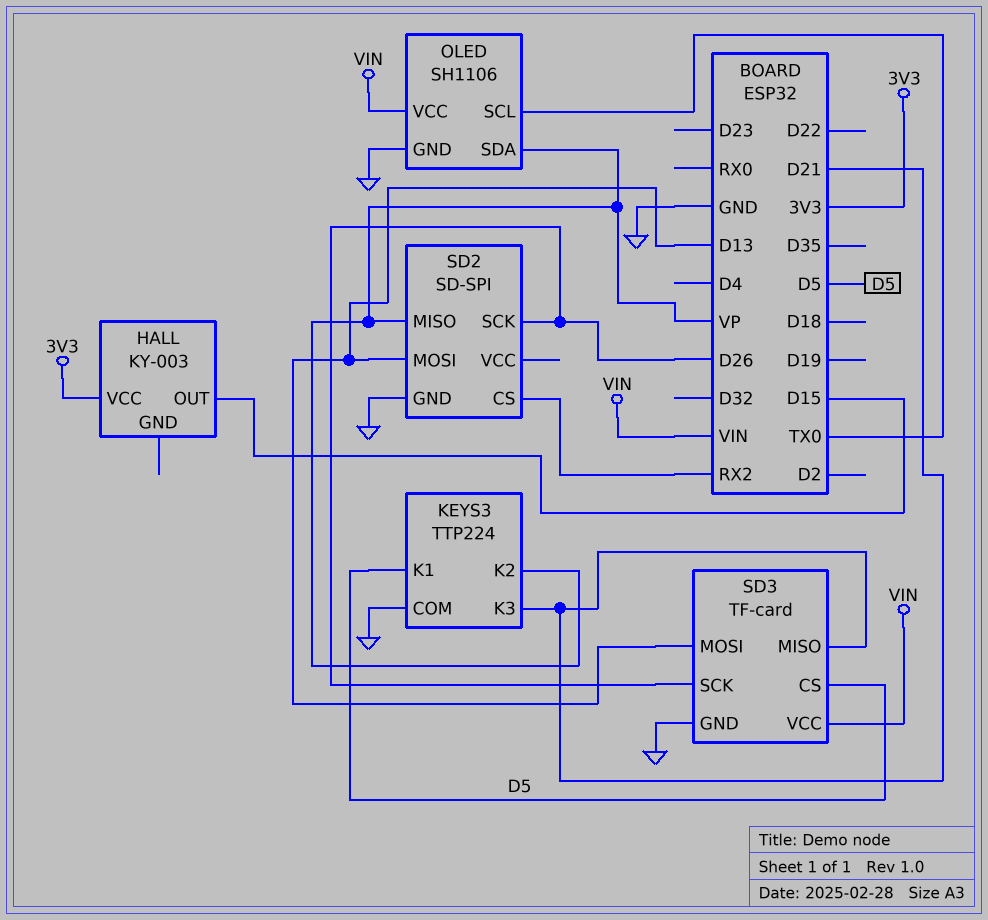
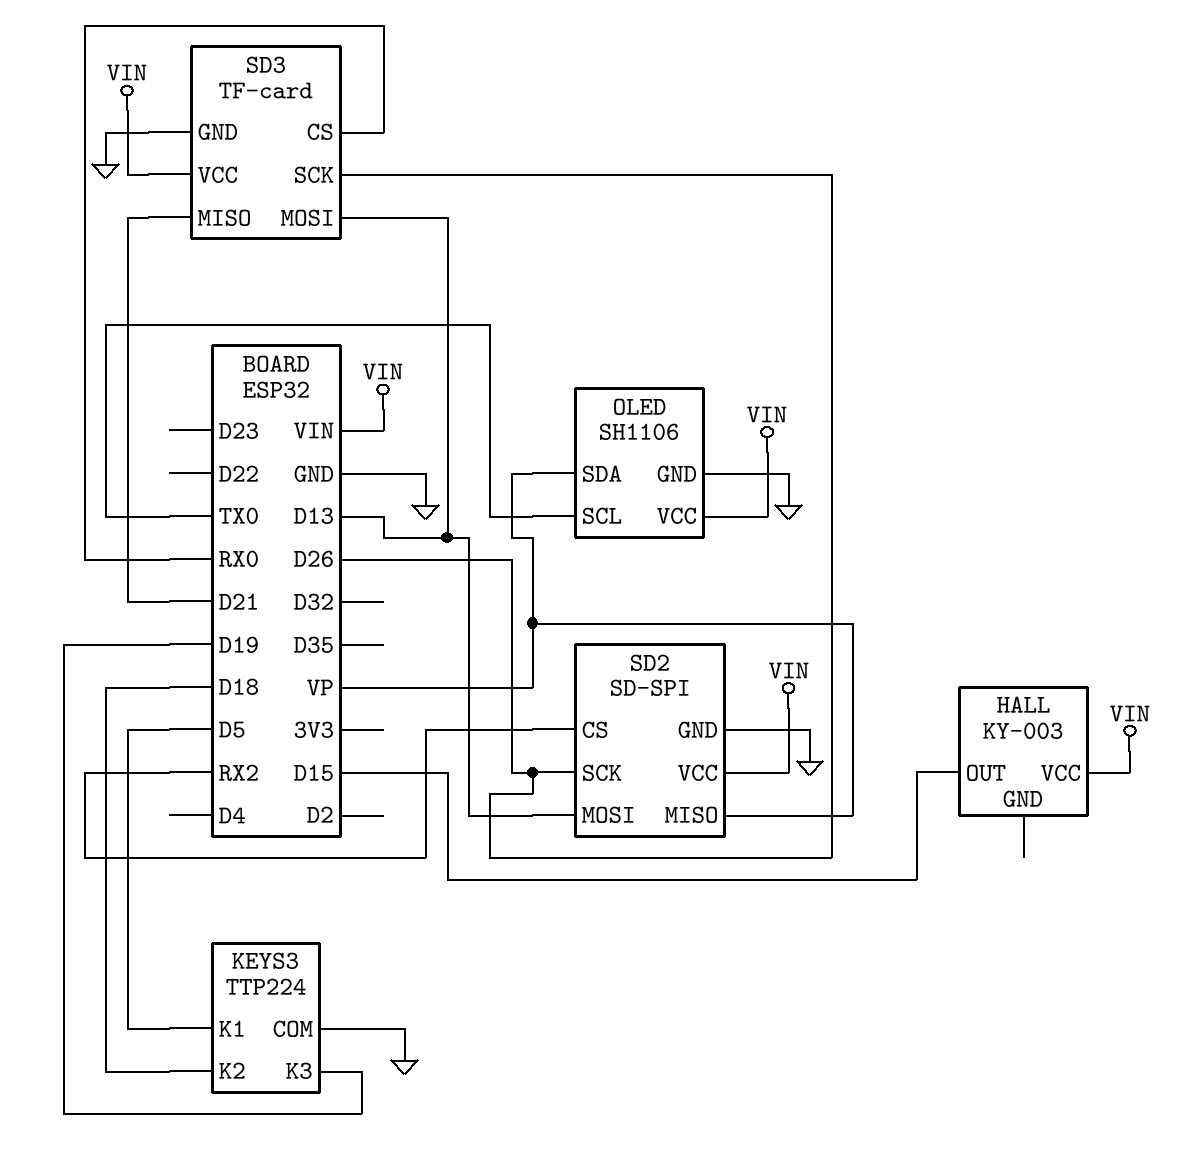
HALL pin VCC: 3V3 -> VIN
KEYS3 pin K2: VP -> D18
KEYS3 pin K3: D21 -> D19
SD2 pin VCC: none -> VIN
SD3 pin CS: D5 -> RX0

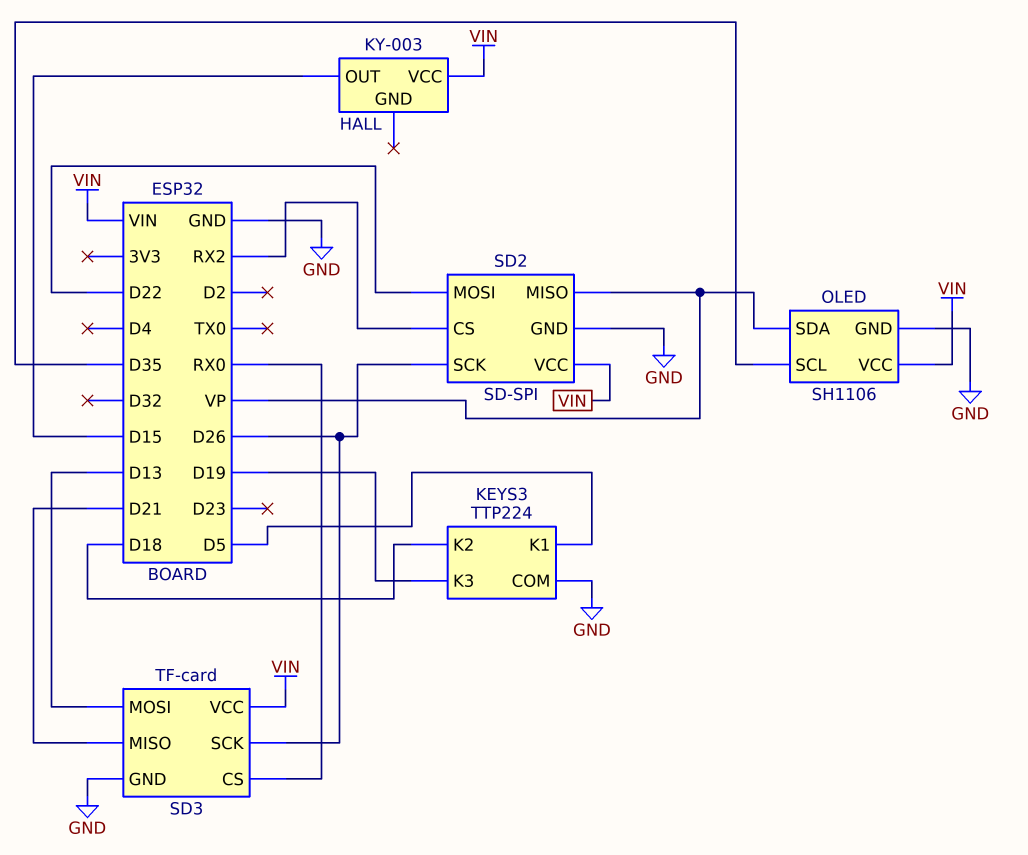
OLED pin SCL: TX0 -> D35
SD2 pin MOSI: D13 -> D22

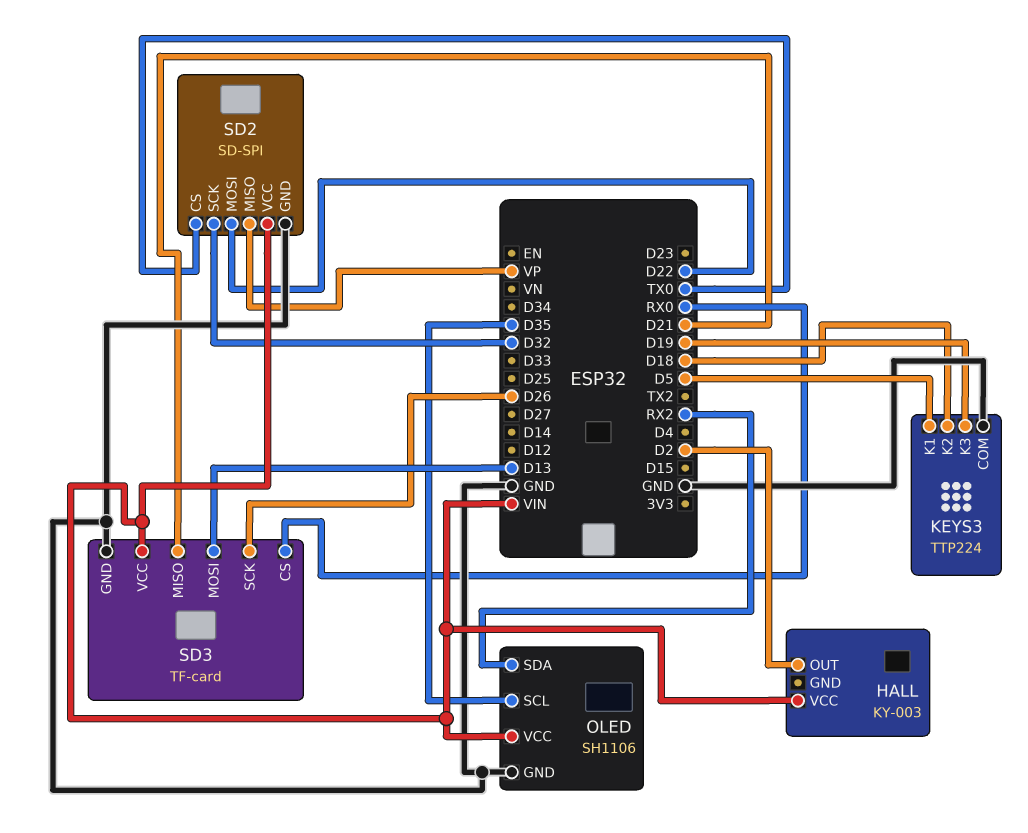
HALL pin OUT: D15 -> D2
OLED pin SDA: VP -> RX2
SD2 pin CS: RX2 -> TX0
SD2 pin SCK: D26 -> D32

